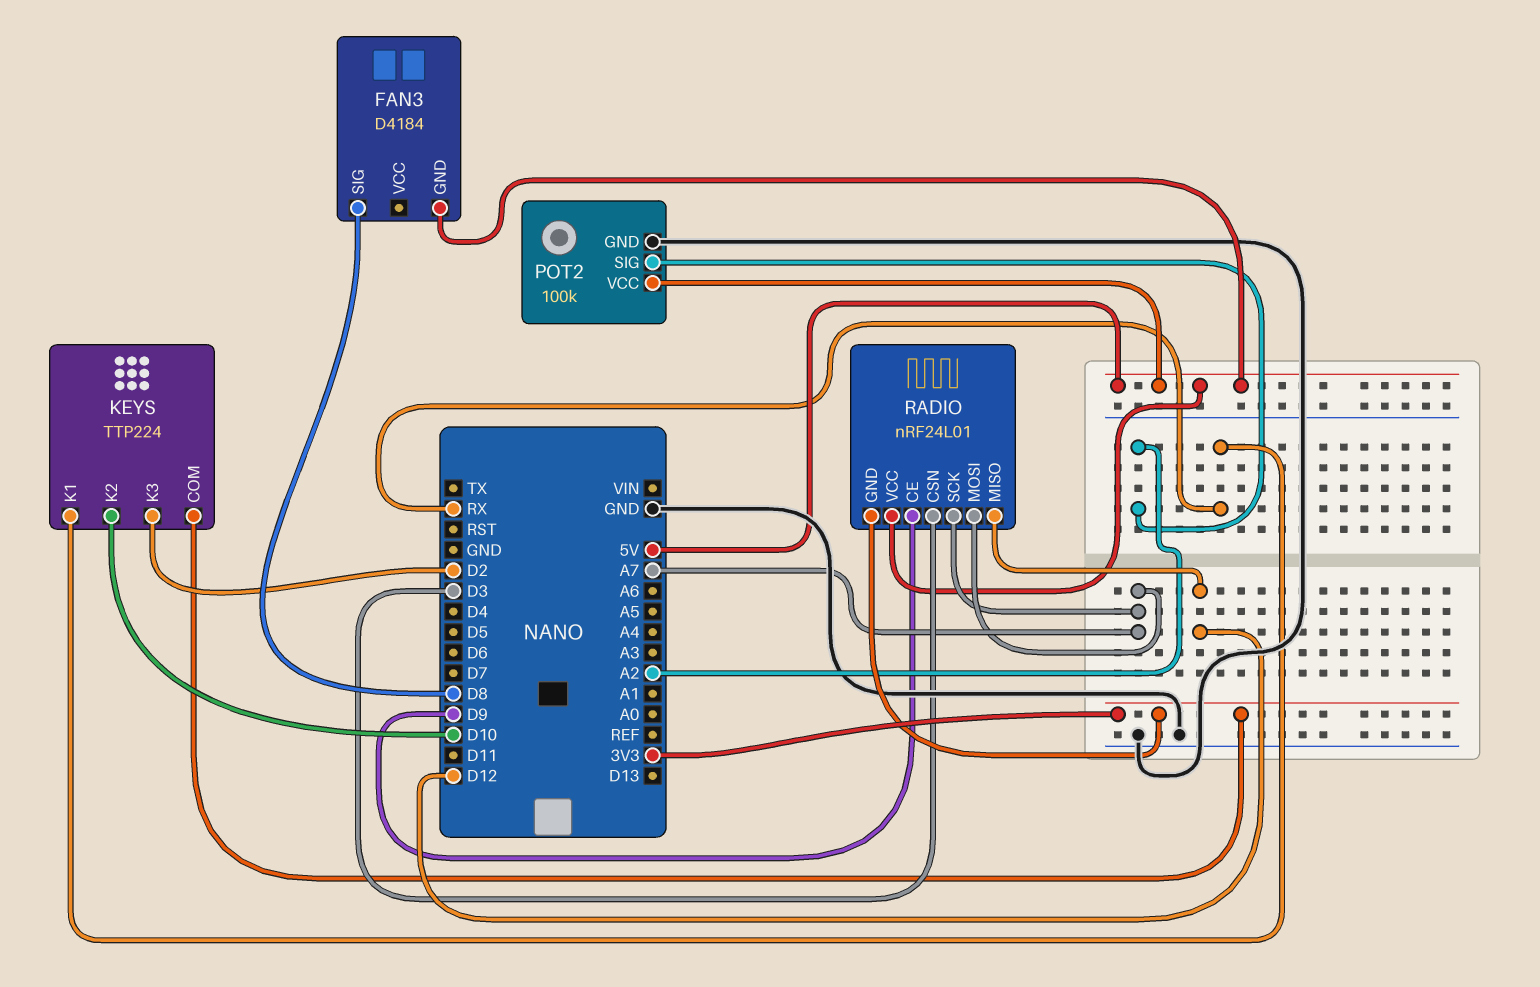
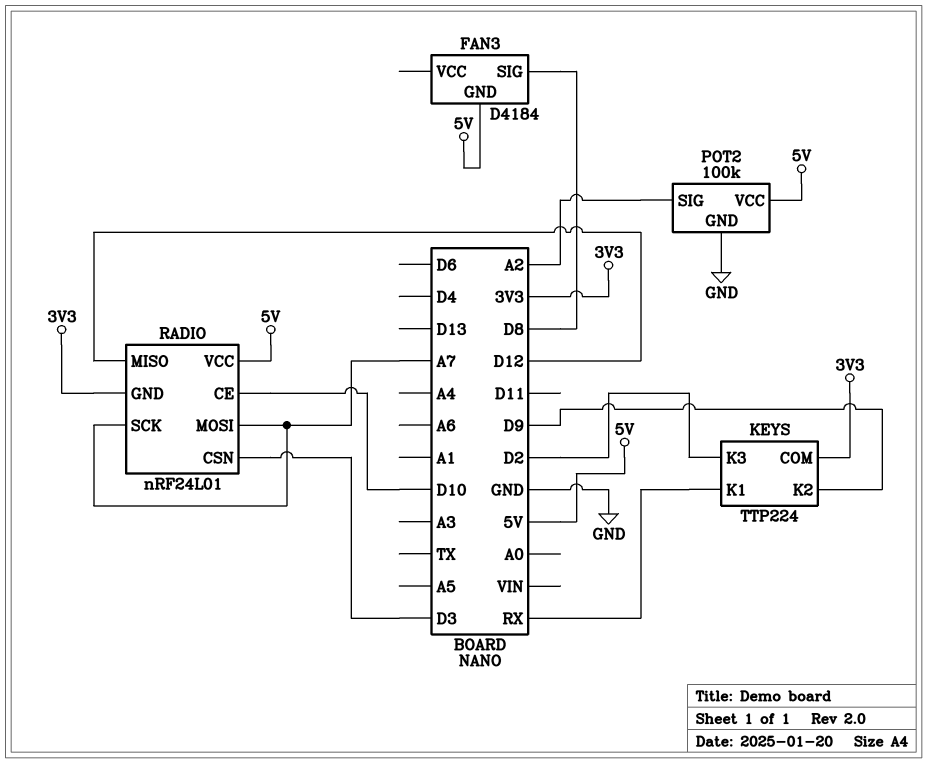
KEYS pin K2: D10 -> D9
RADIO pin CE: D9 -> D10

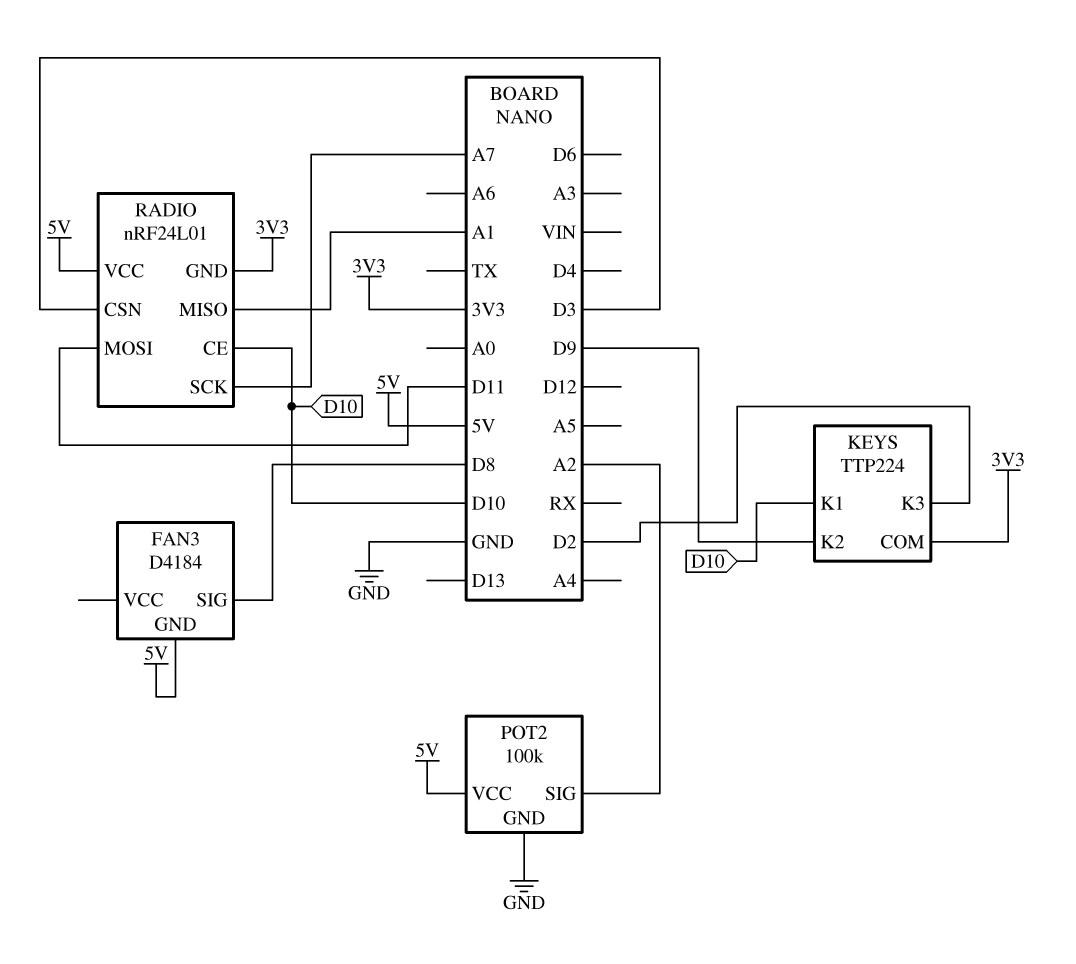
KEYS pin K1: RX -> D10
RADIO pin MISO: D12 -> A1
RADIO pin MOSI: A7 -> D11

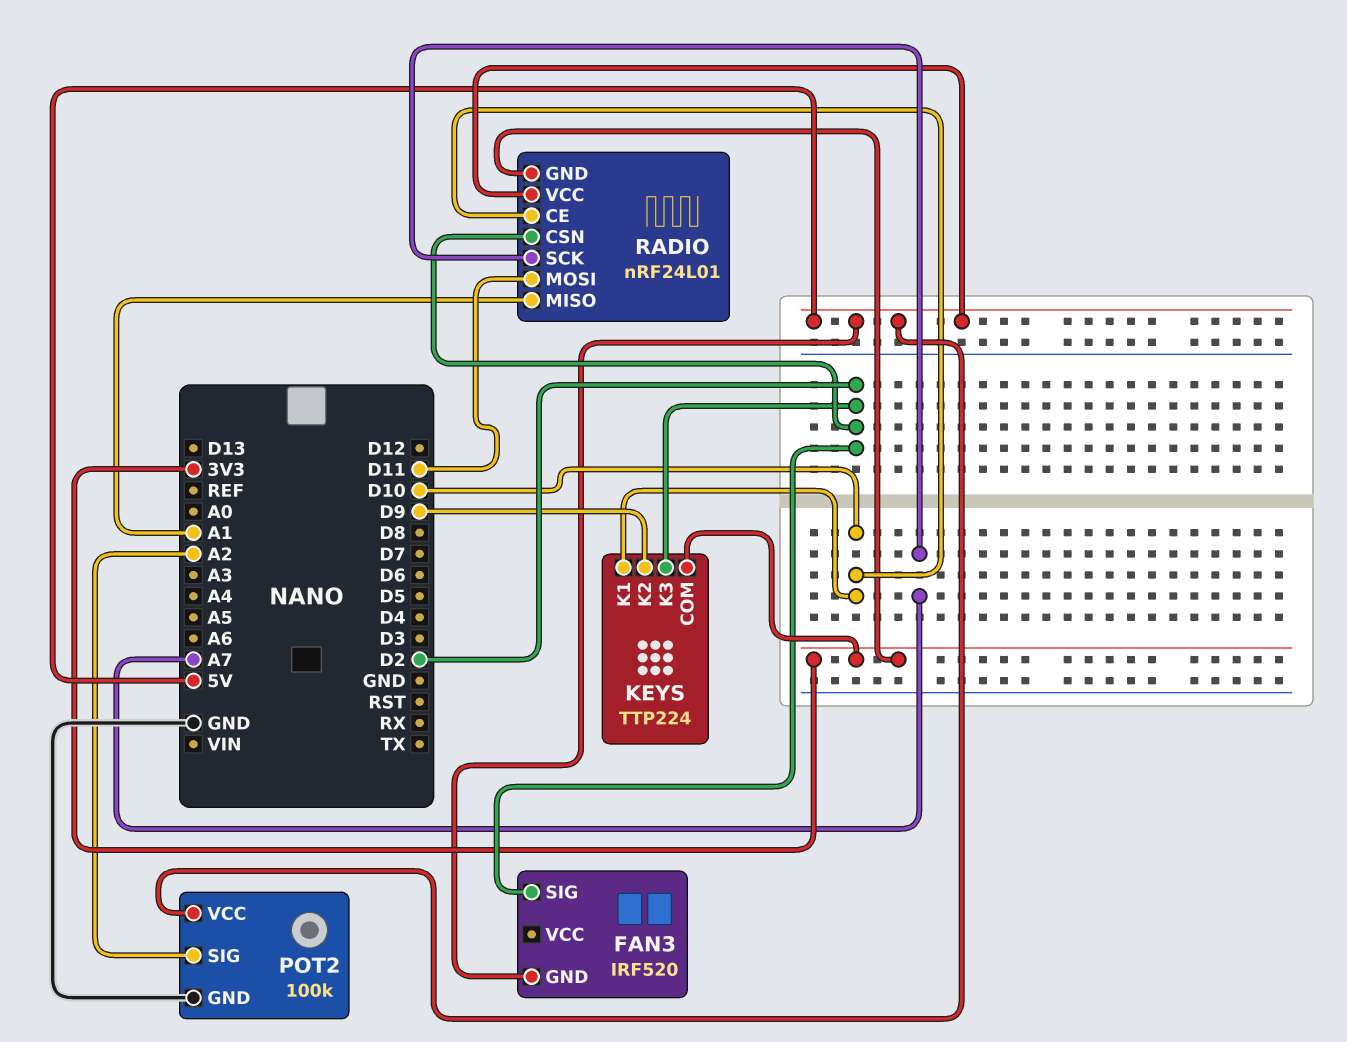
FAN3: D4184 -> IRF520
FAN3 pin SIG: D8 -> D2
RADIO pin CSN: D3 -> D2

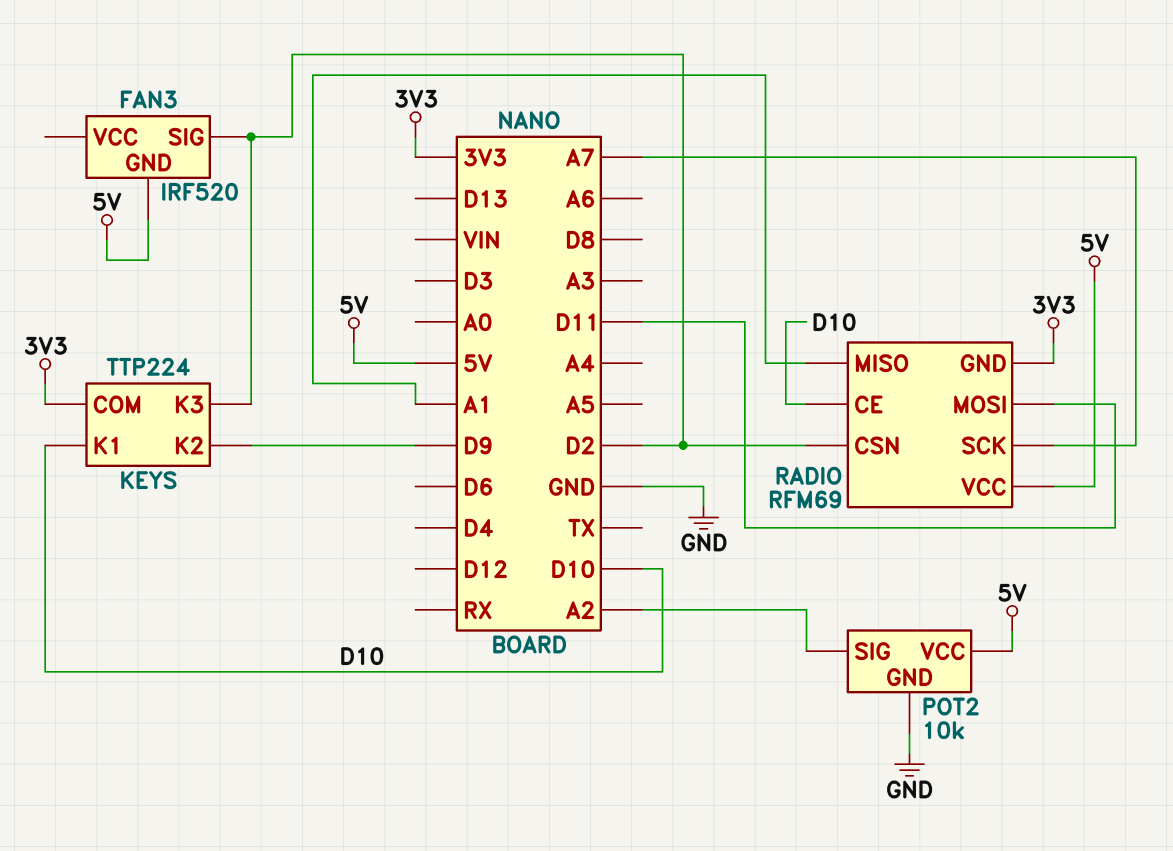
POT2: 100k -> 10k
RADIO: nRF24L01 -> RFM69

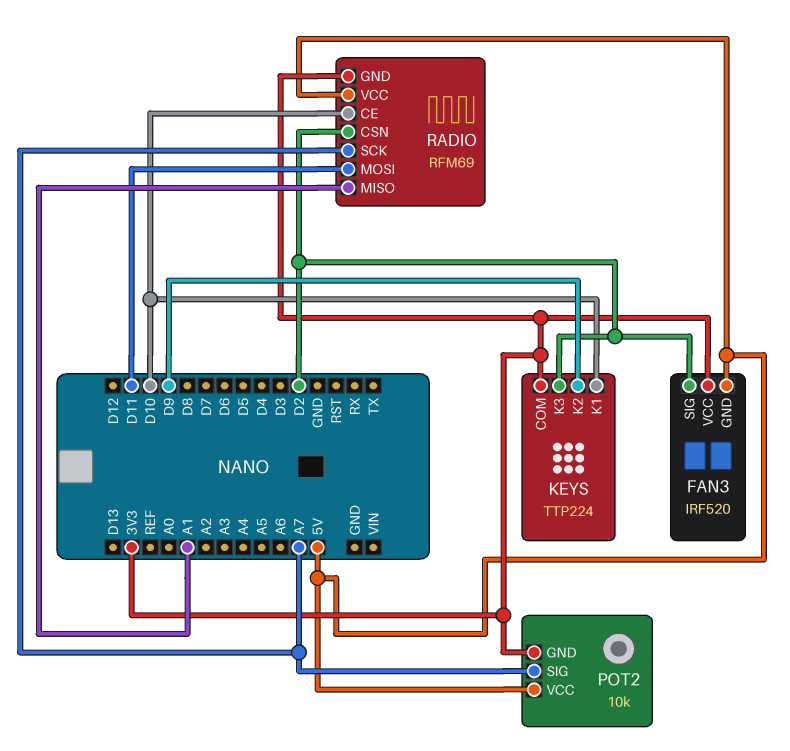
FAN3 pin VCC: none -> 3V3
POT2 pin GND: GND -> 3V3
POT2 pin SIG: A2 -> A7

